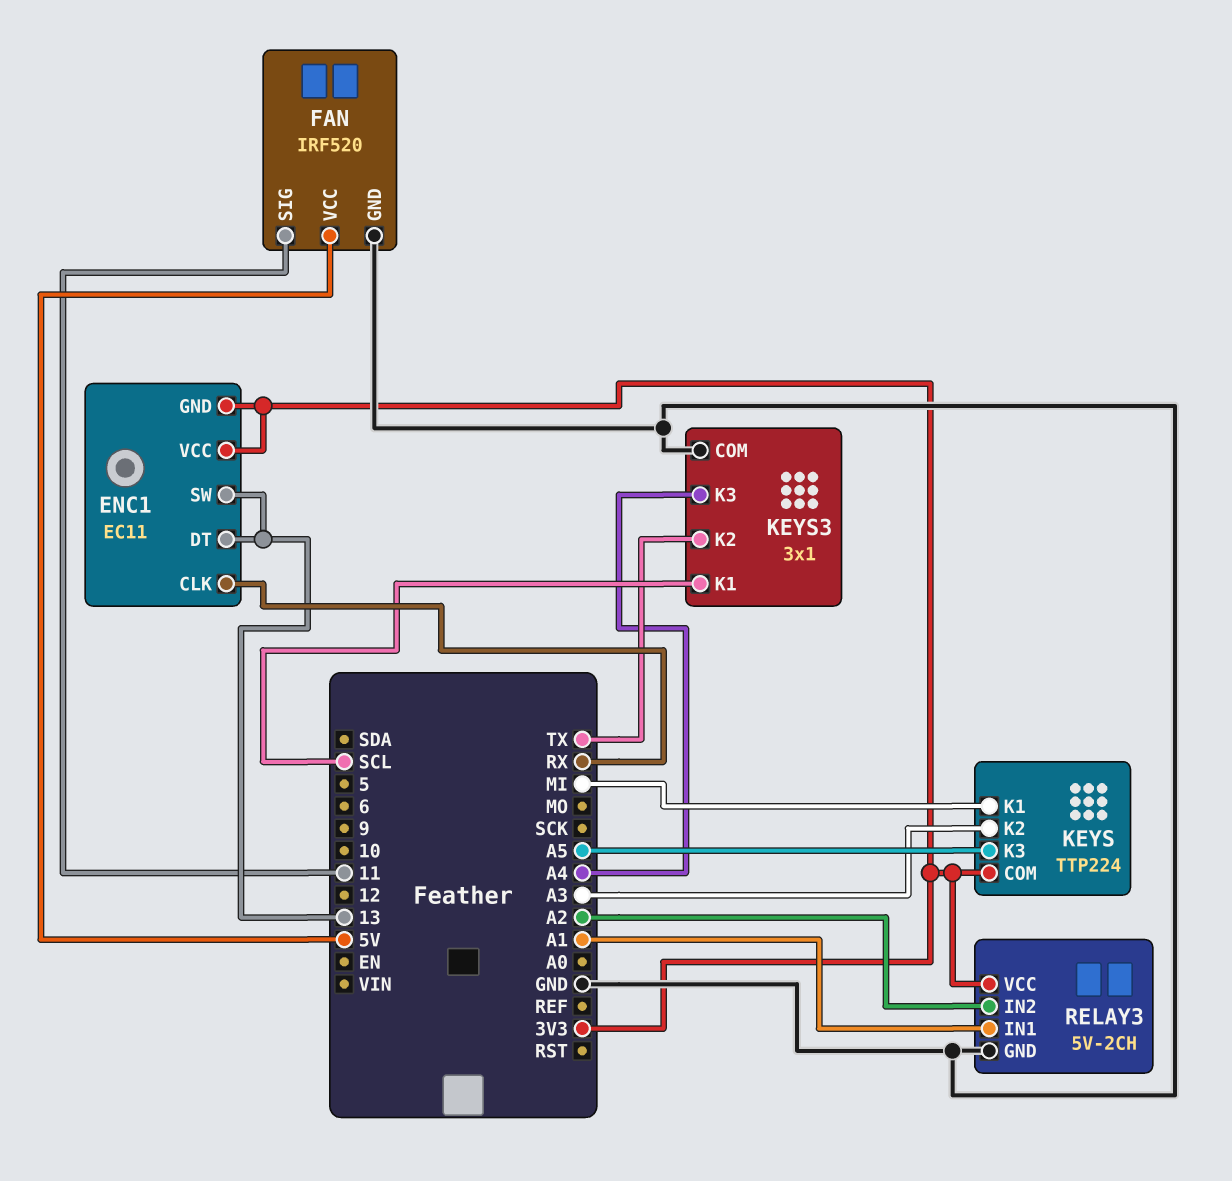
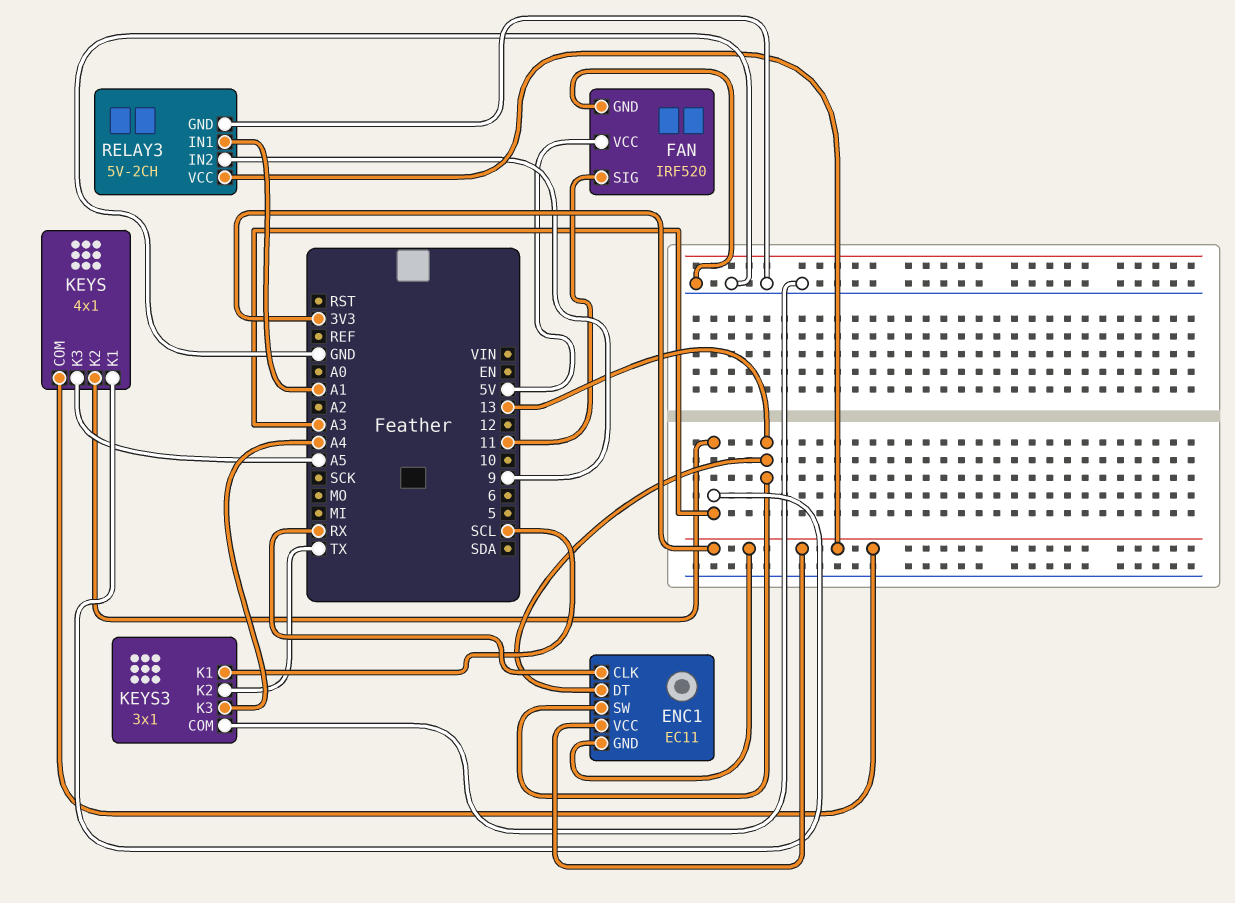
KEYS: TTP224 -> 4x1
KEYS pin K1: MI -> A3
RELAY3 pin IN2: A2 -> 9

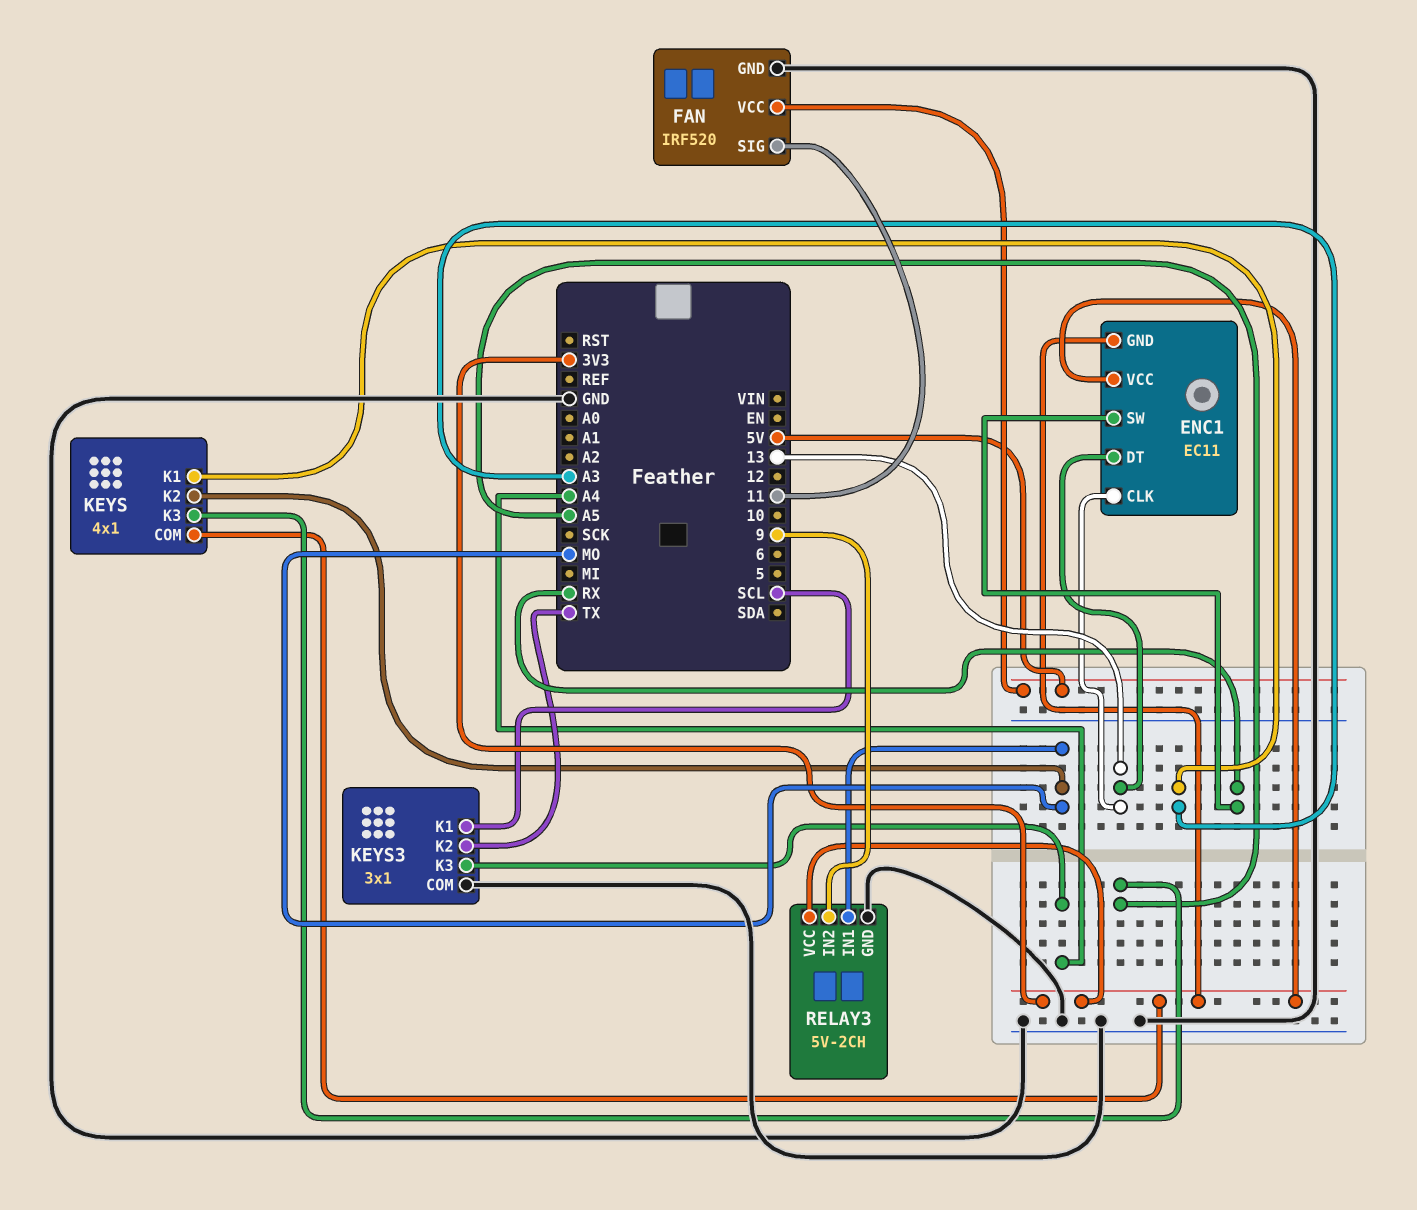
ENC1 pin CLK: RX -> 13
ENC1 pin SW: 13 -> RX
KEYS pin K2: A3 -> MO
RELAY3 pin IN1: A1 -> MO

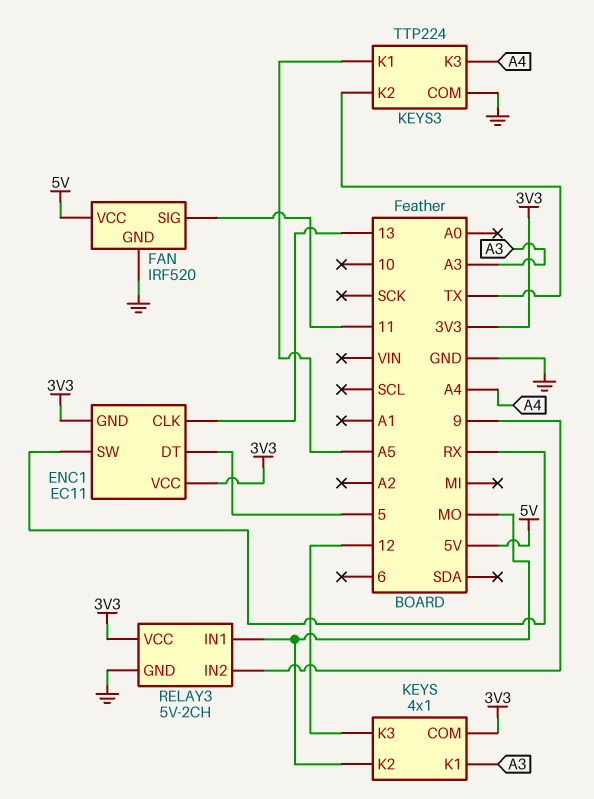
ENC1 pin DT: 13 -> 5
KEYS pin K3: A5 -> 12
KEYS3: 3x1 -> TTP224
KEYS3 pin K1: SCL -> A5

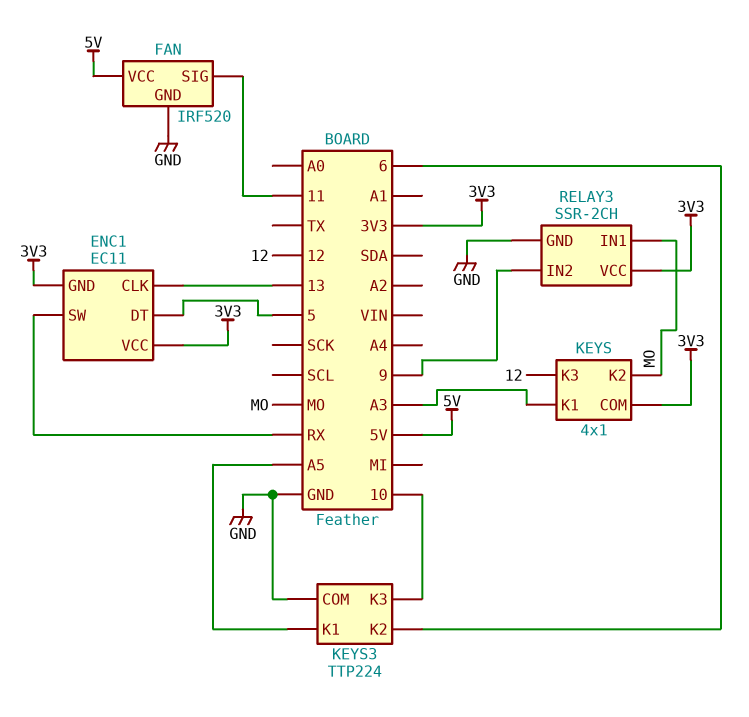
KEYS3 pin K2: TX -> 6
KEYS3 pin K3: A4 -> 10
RELAY3: 5V-2CH -> SSR-2CH

